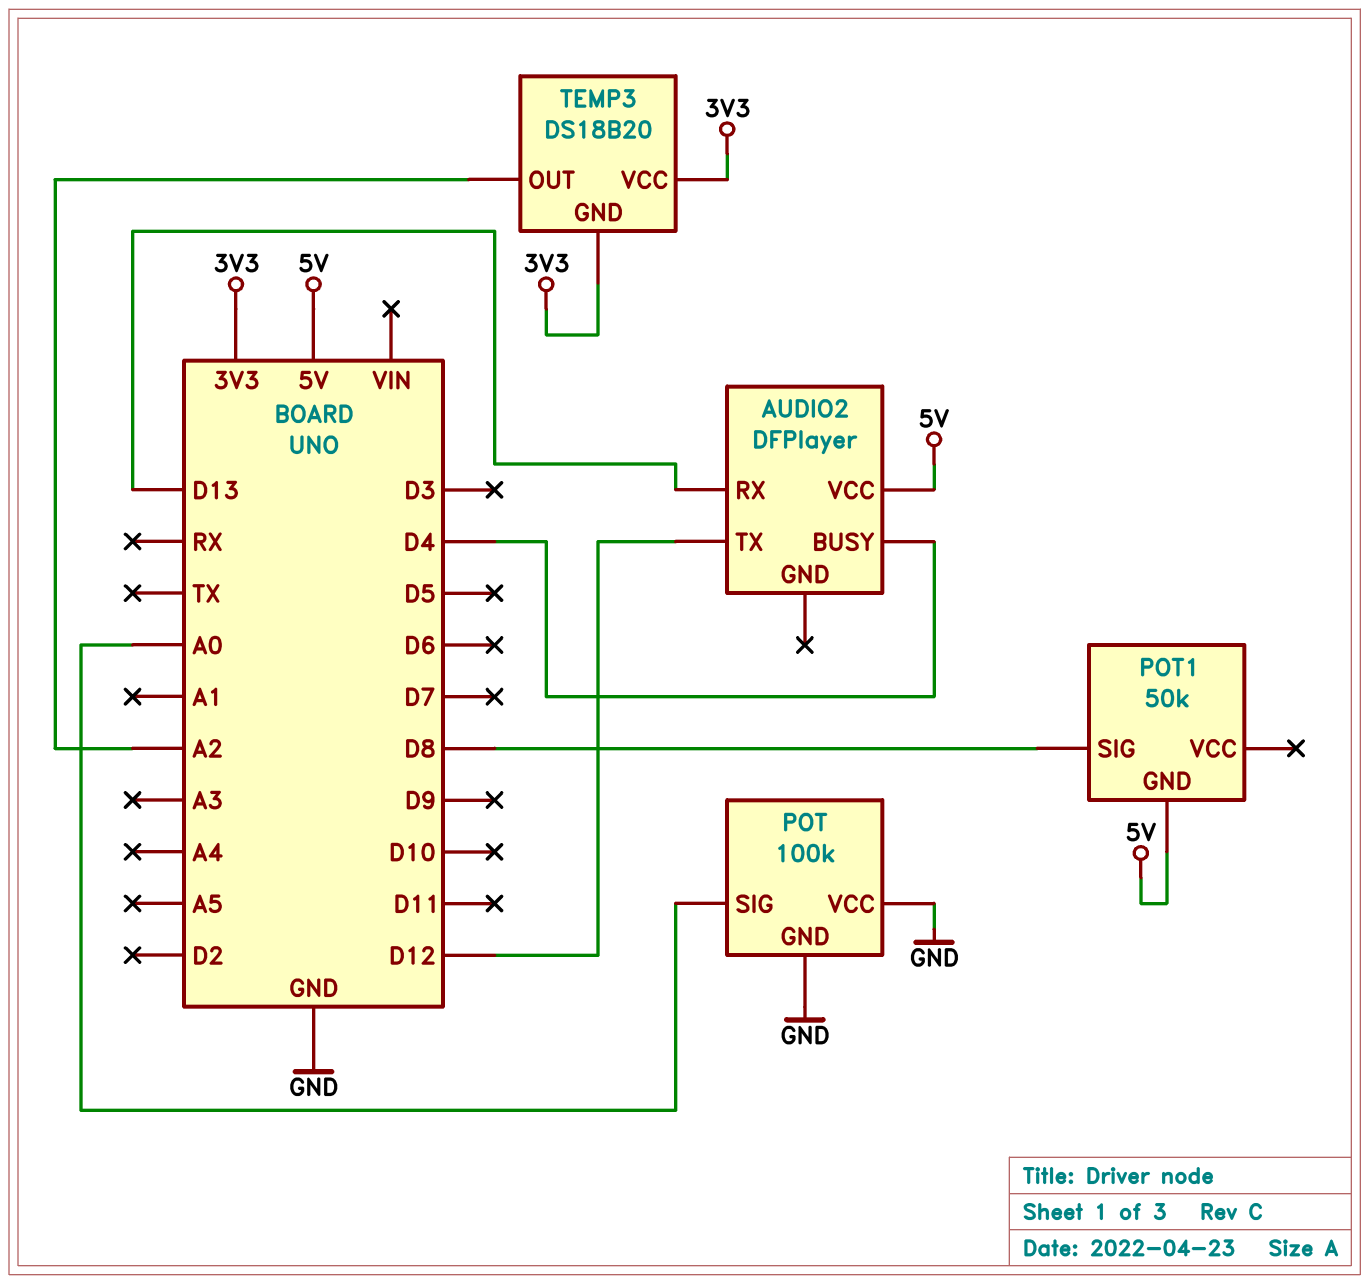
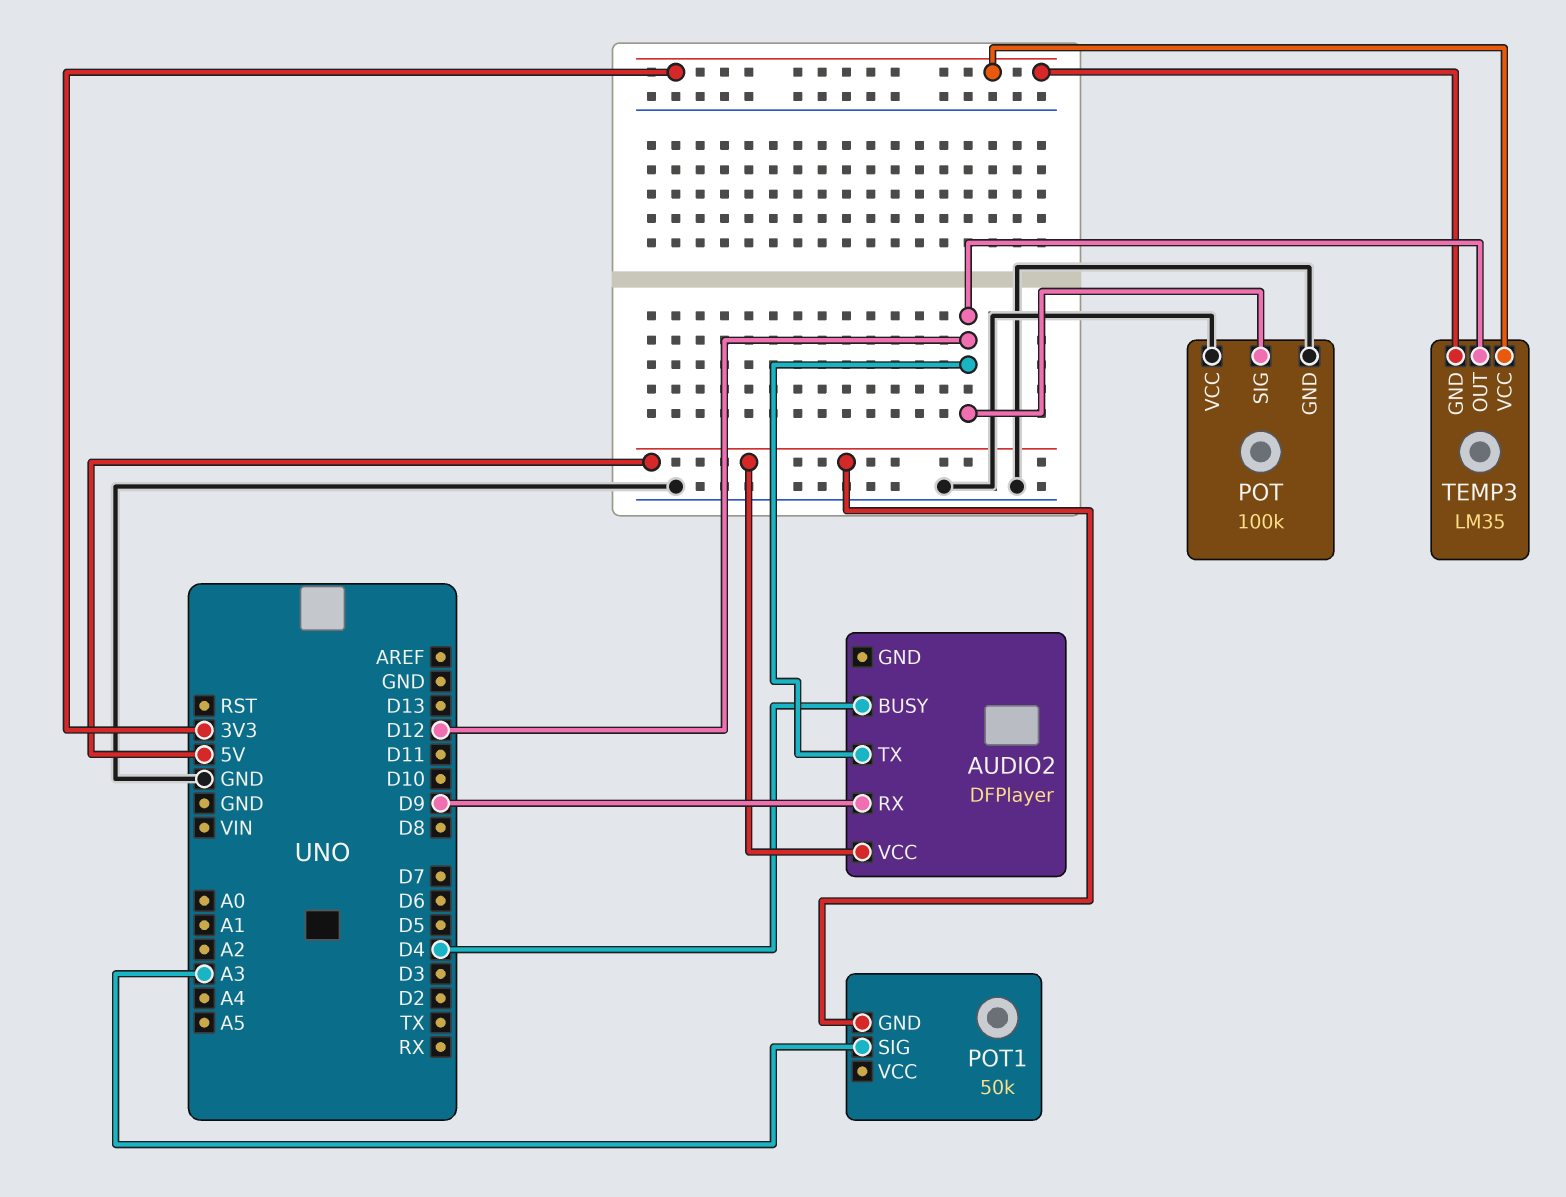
AUDIO2 pin RX: D13 -> D9
POT pin SIG: A0 -> D12
POT1 pin SIG: D8 -> A3
TEMP3: DS18B20 -> LM35
TEMP3 pin OUT: A2 -> D12

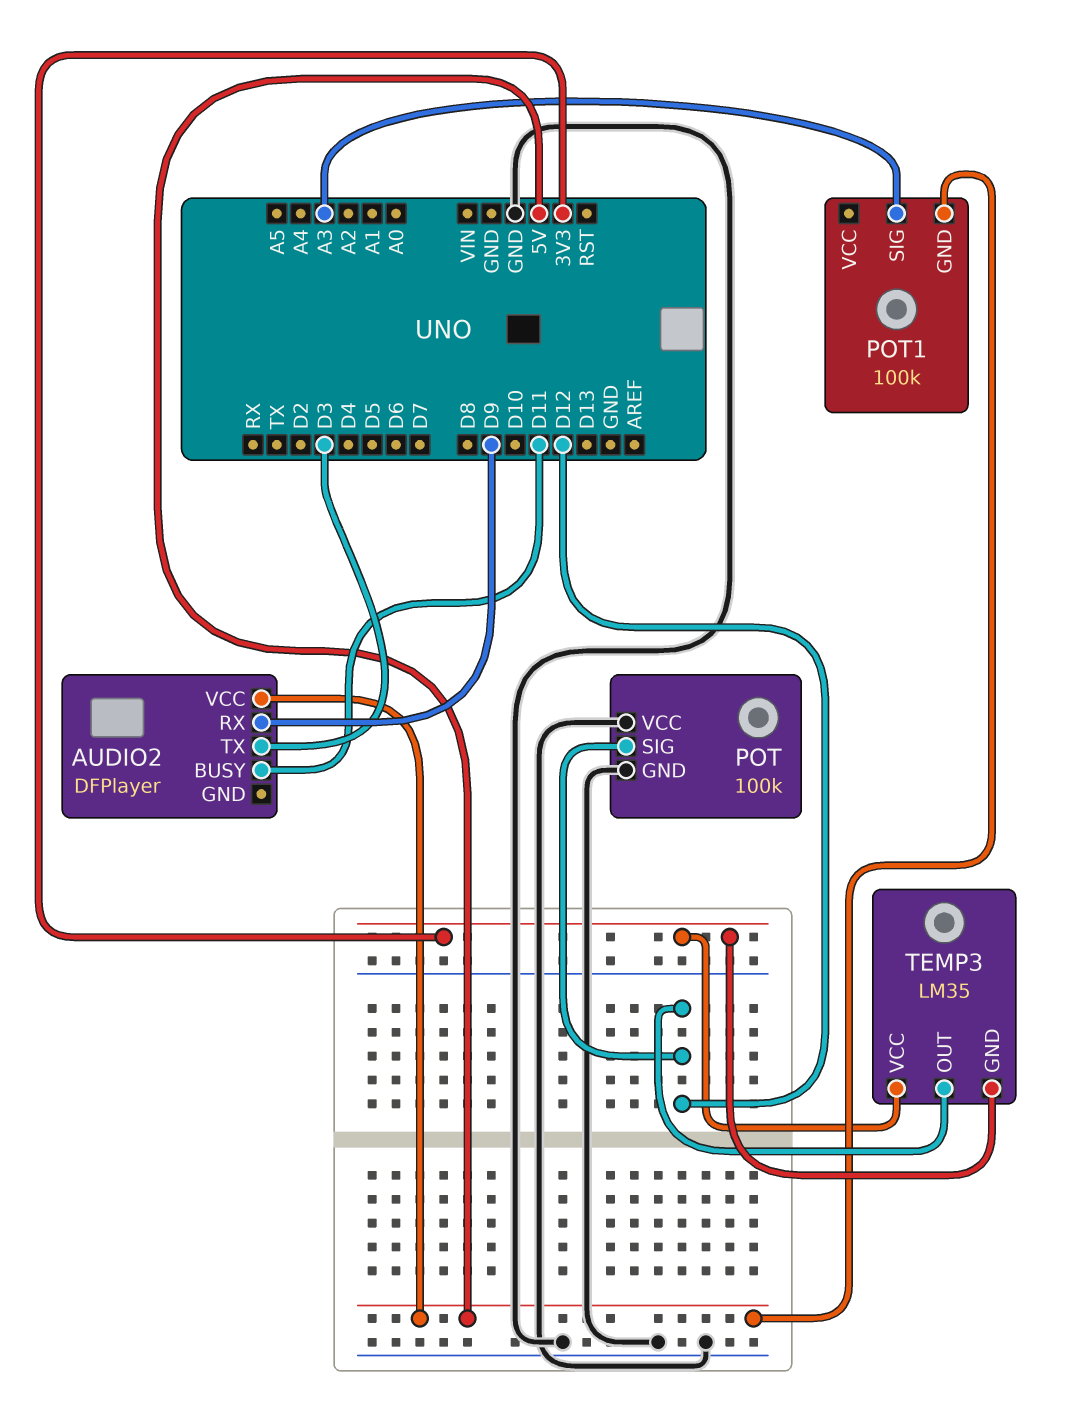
AUDIO2 pin BUSY: D4 -> D11
AUDIO2 pin TX: D12 -> D3
POT1: 50k -> 100k

